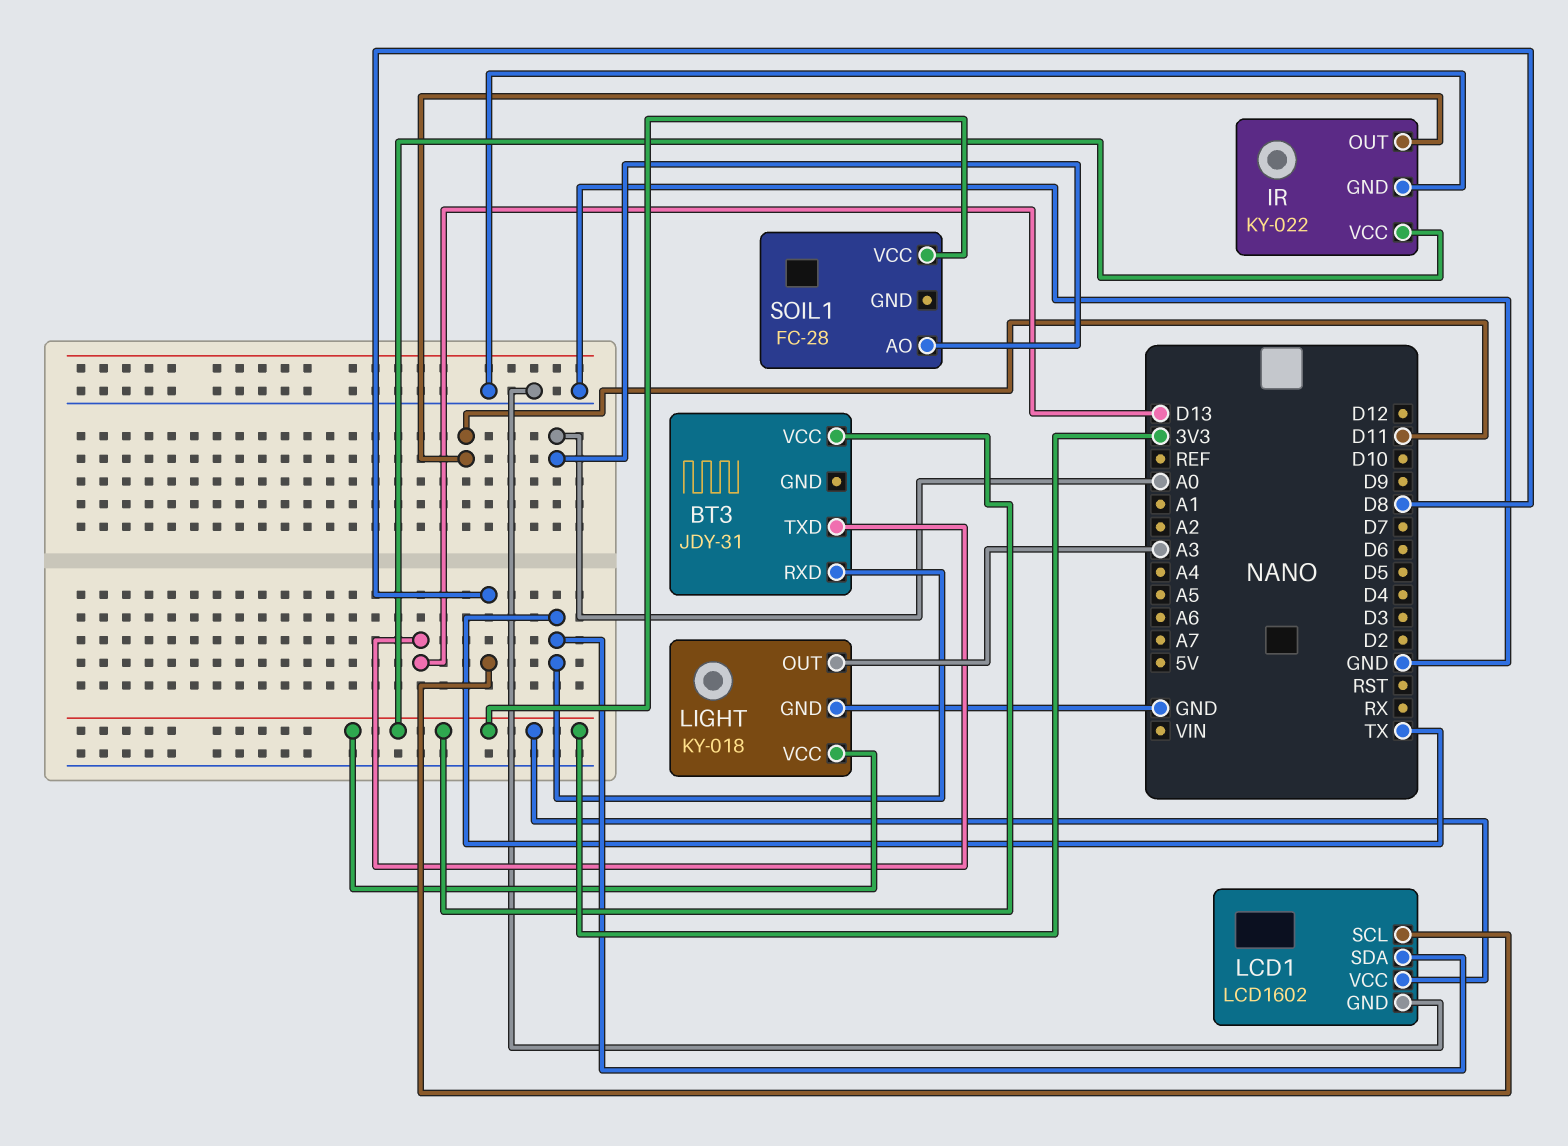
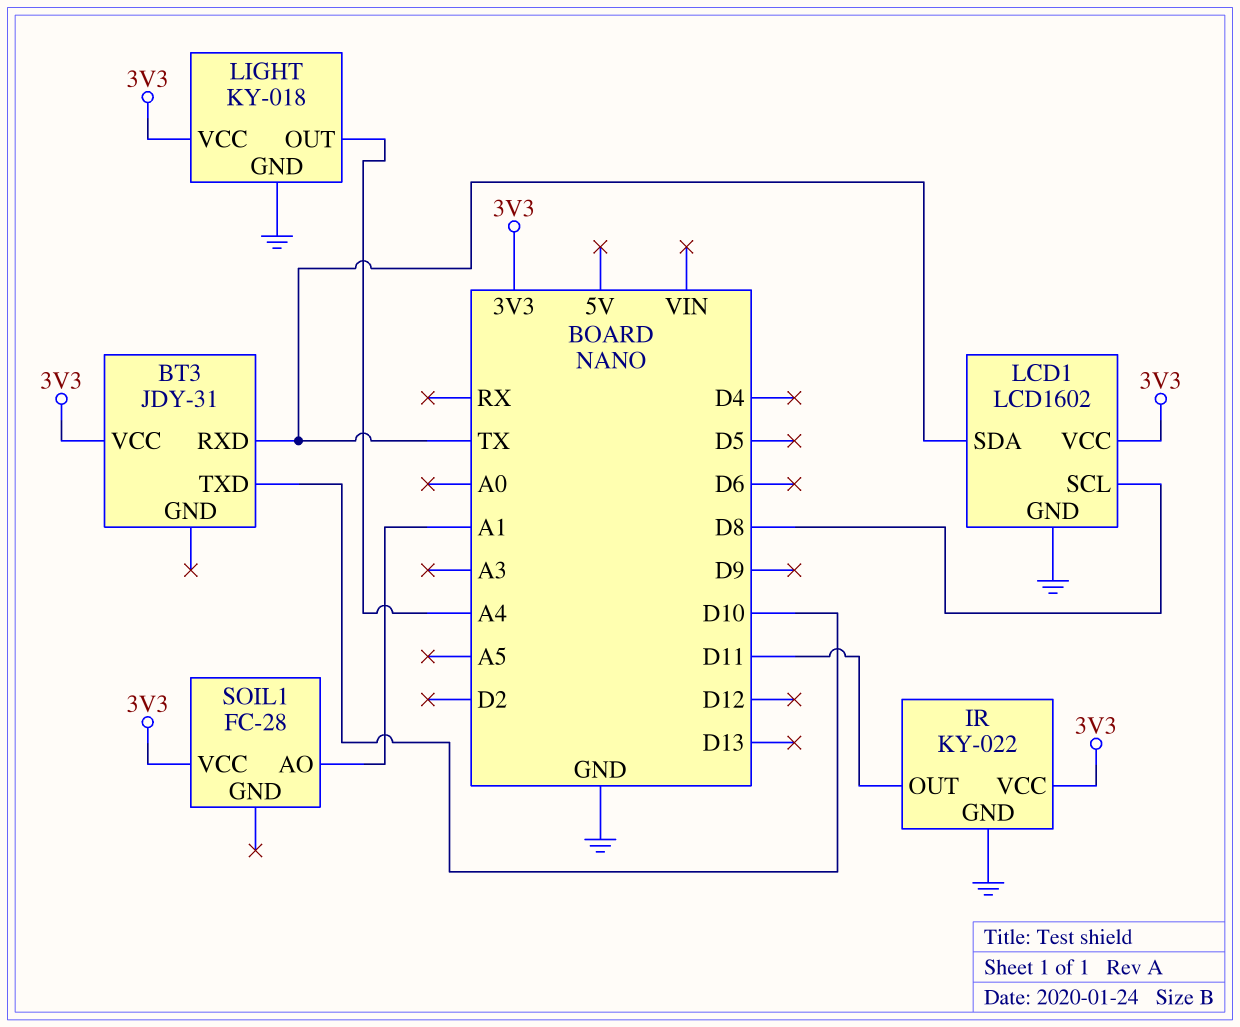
BT3 pin TXD: D13 -> D10
LIGHT pin OUT: A3 -> A4
SOIL1 pin AO: A0 -> A1

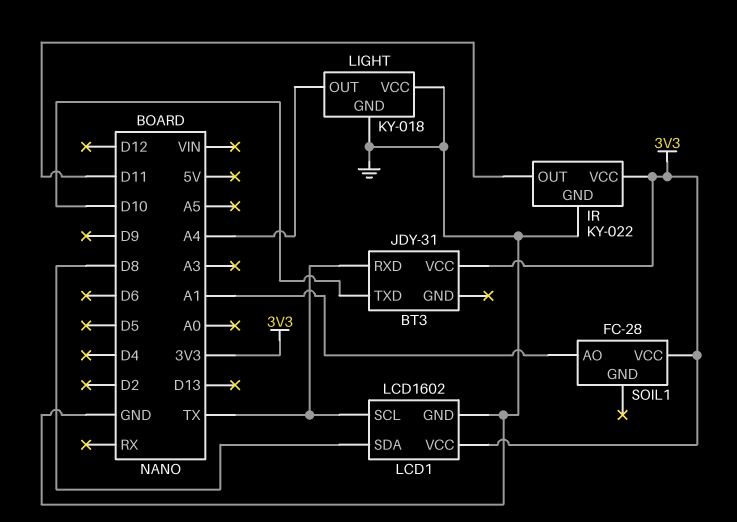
LCD1 pin SCL: D8 -> TX
LCD1 pin SDA: TX -> D8
LIGHT pin VCC: 3V3 -> GND

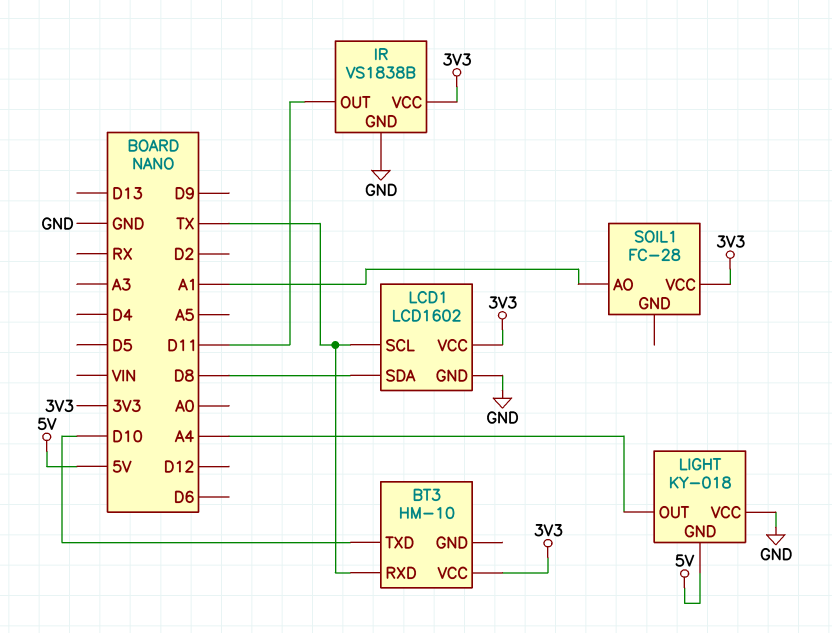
BT3: JDY-31 -> HM-10
IR: KY-022 -> VS1838B
LIGHT pin GND: GND -> 5V

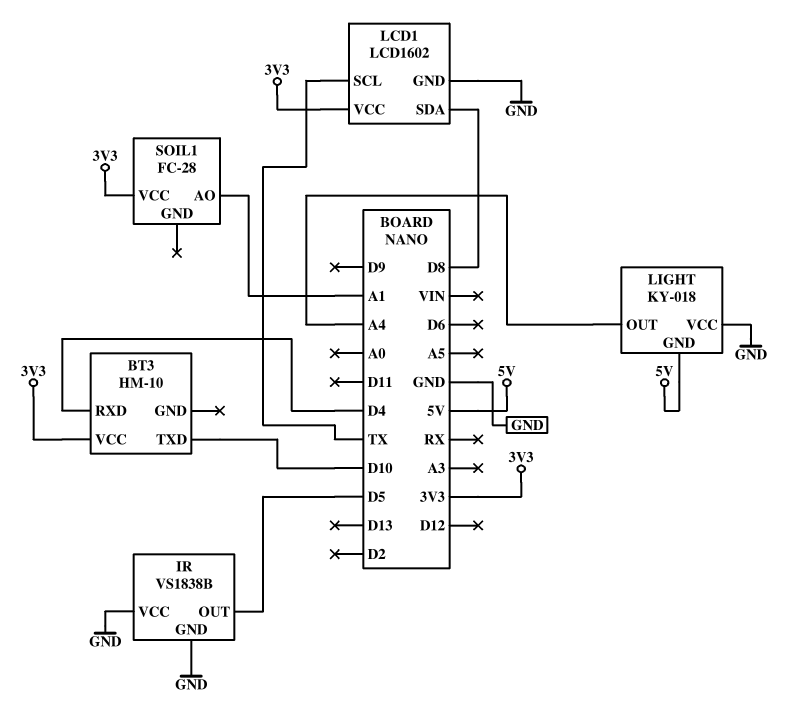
BT3 pin RXD: TX -> D4
IR pin OUT: D11 -> D5
IR pin VCC: 3V3 -> GND

